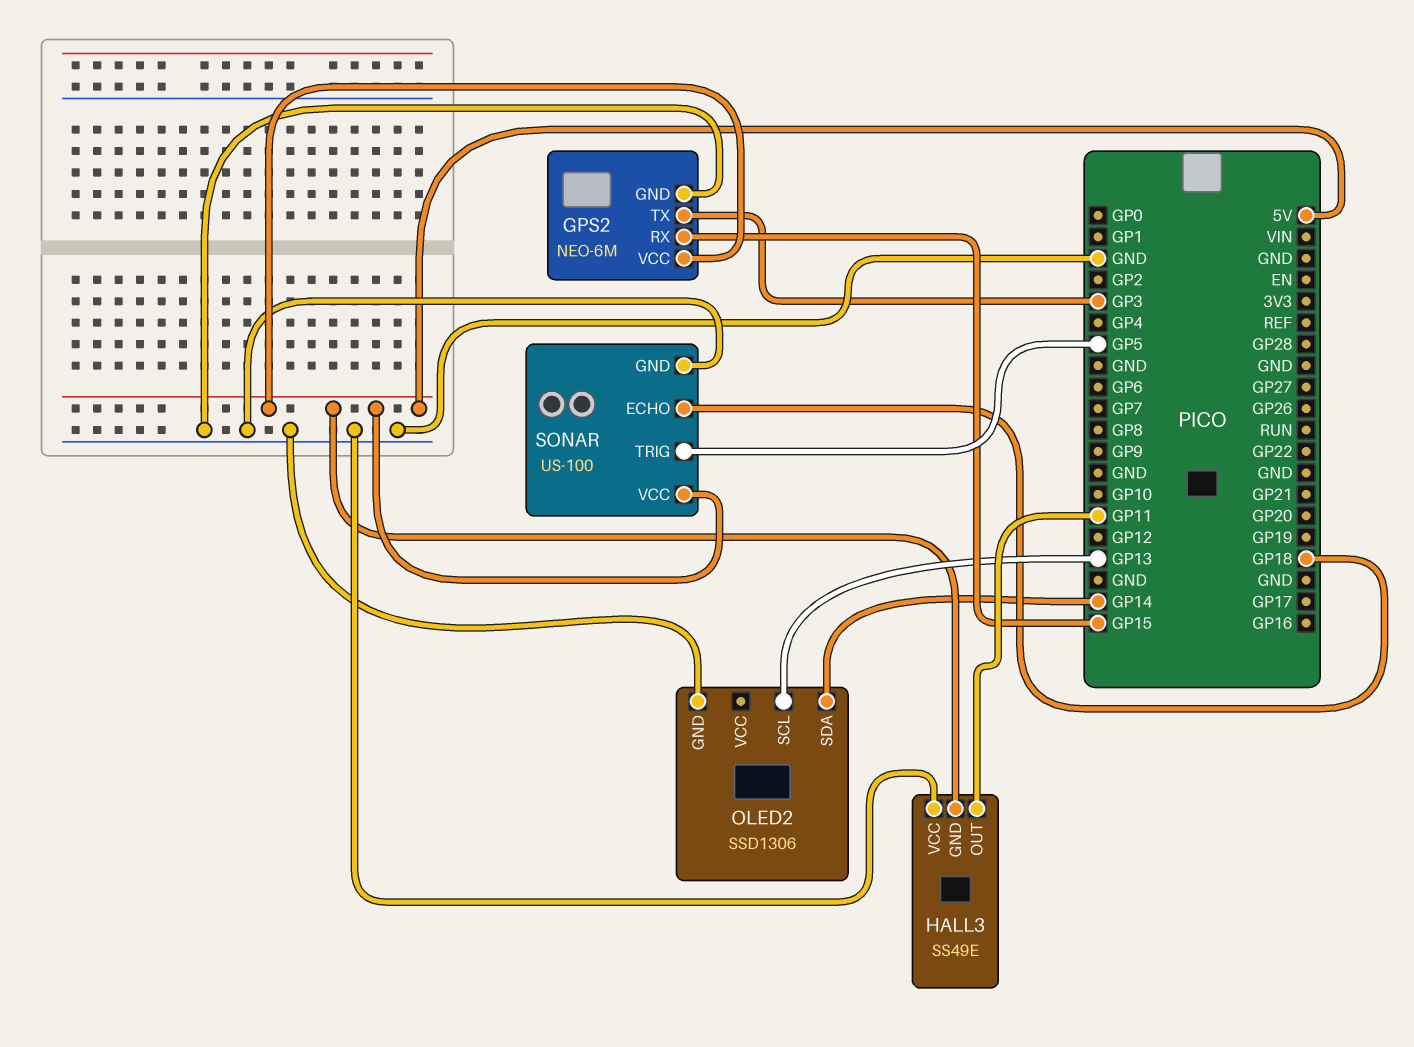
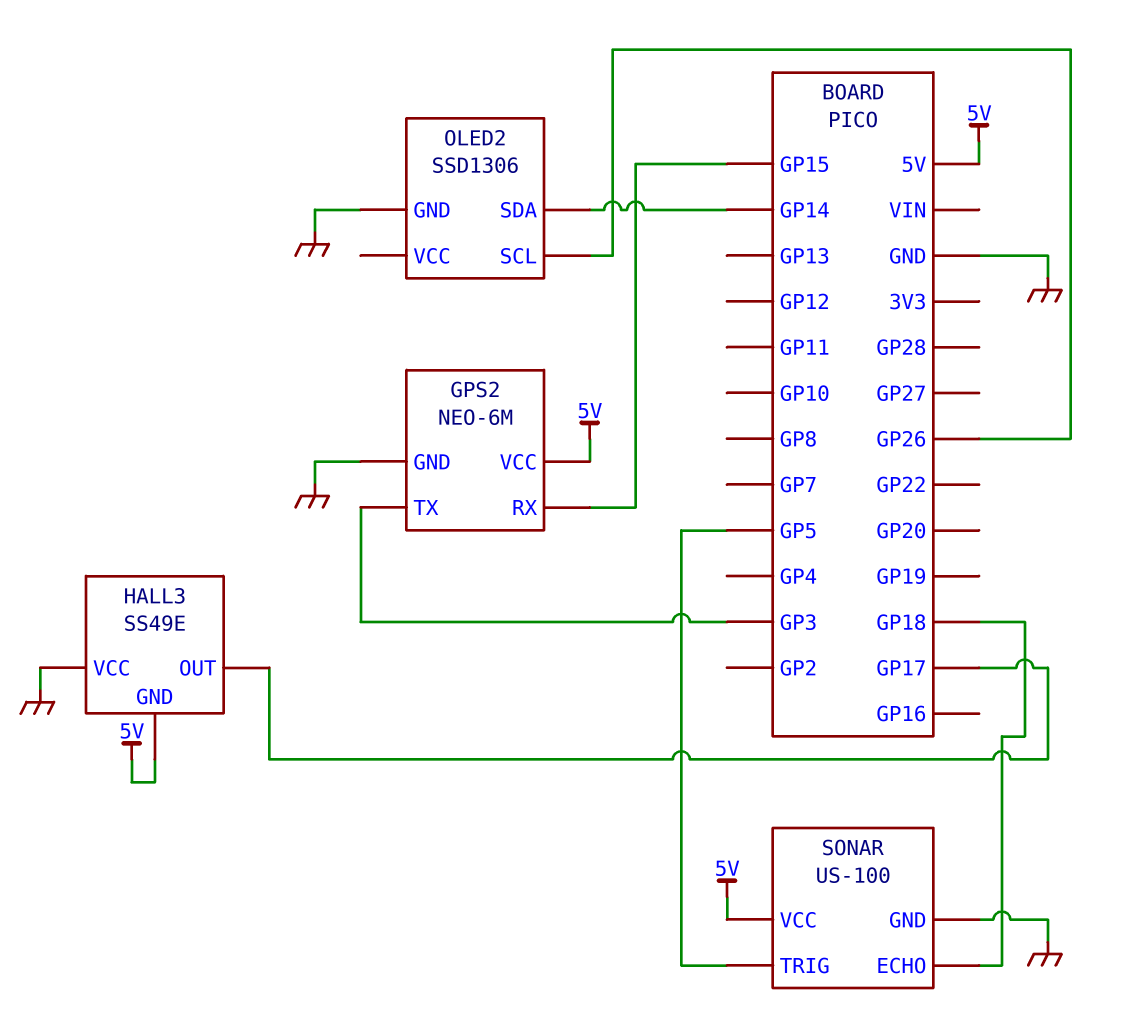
HALL3 pin OUT: GP11 -> GP17
OLED2 pin SCL: GP13 -> GP26

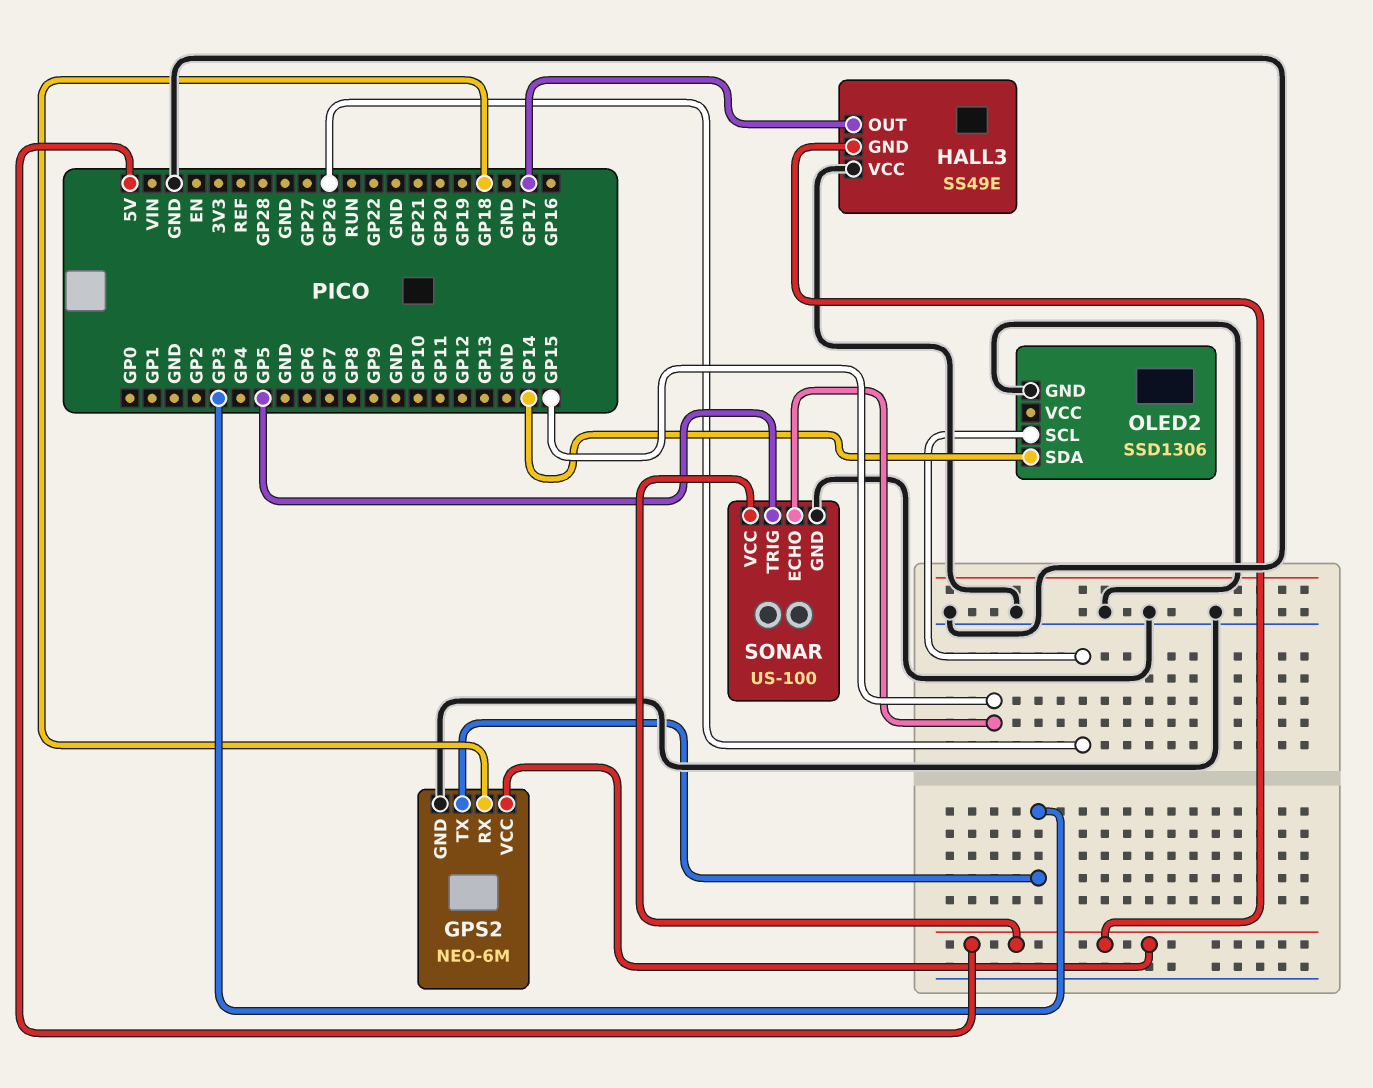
GPS2 pin RX: GP15 -> GP18
SONAR pin ECHO: GP18 -> GP15

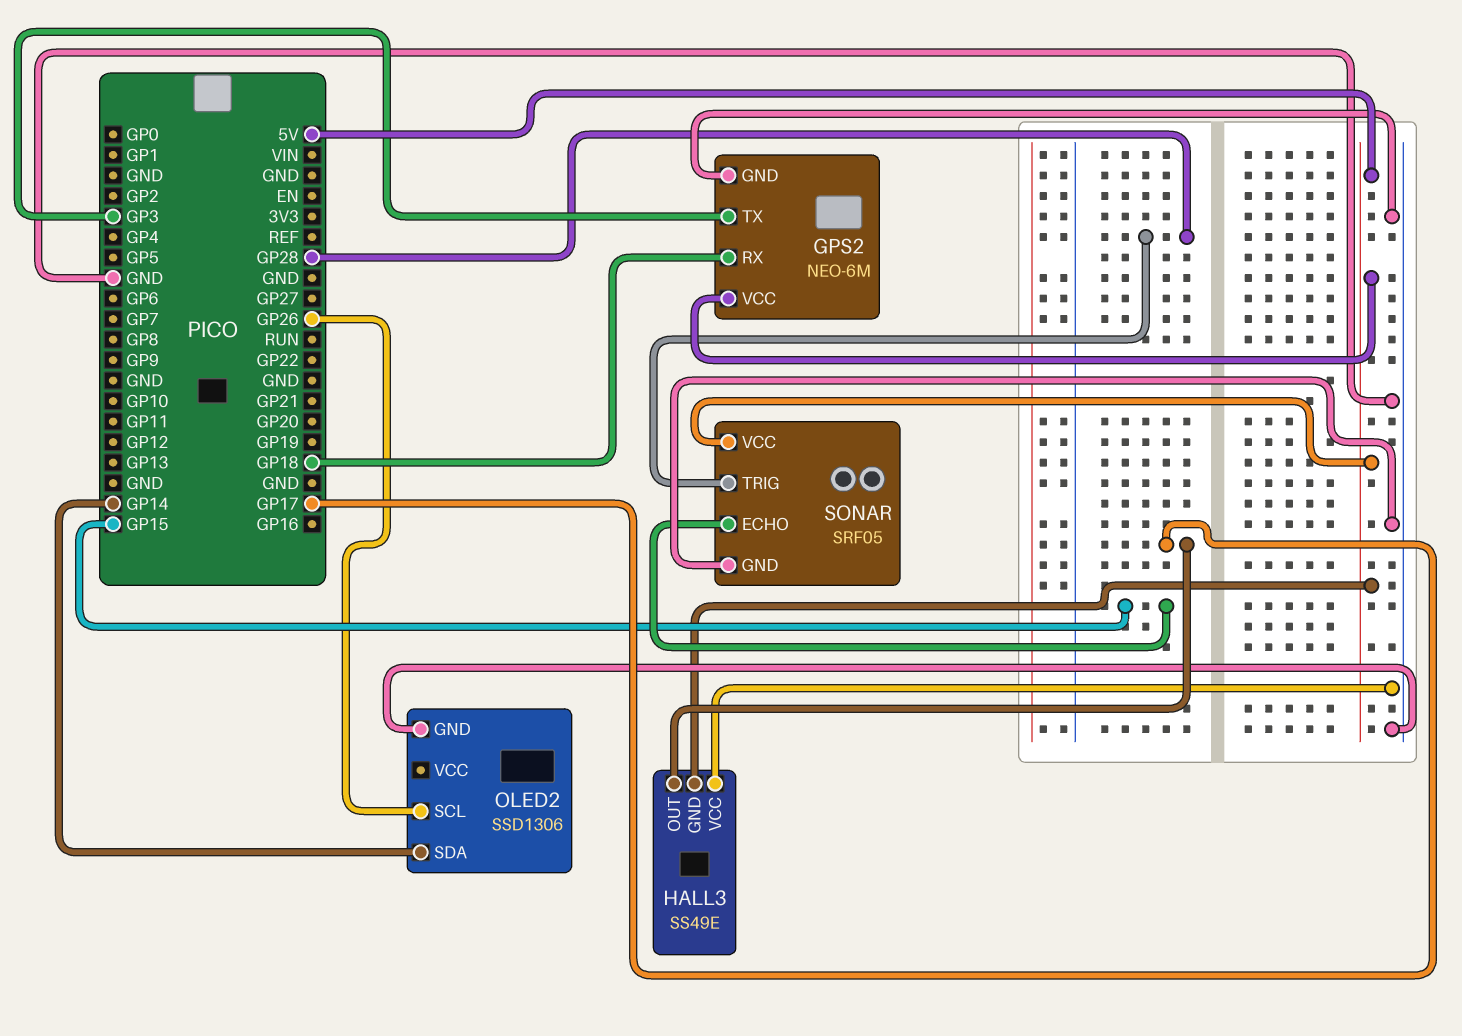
SONAR: US-100 -> SRF05
SONAR pin TRIG: GP5 -> GP28

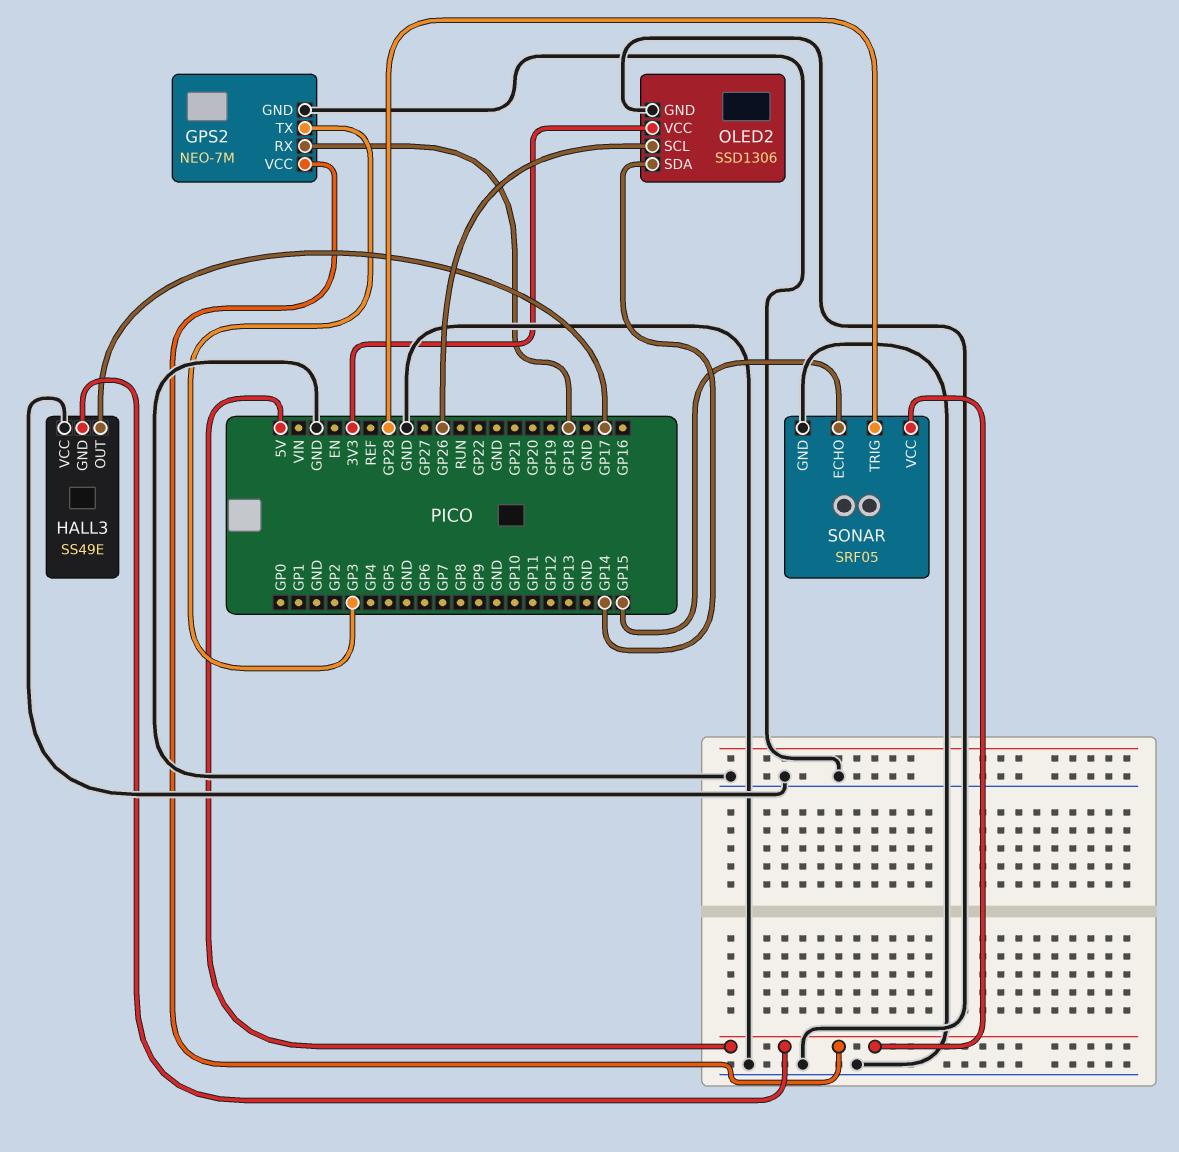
GPS2: NEO-6M -> NEO-7M
OLED2 pin VCC: none -> 3V3

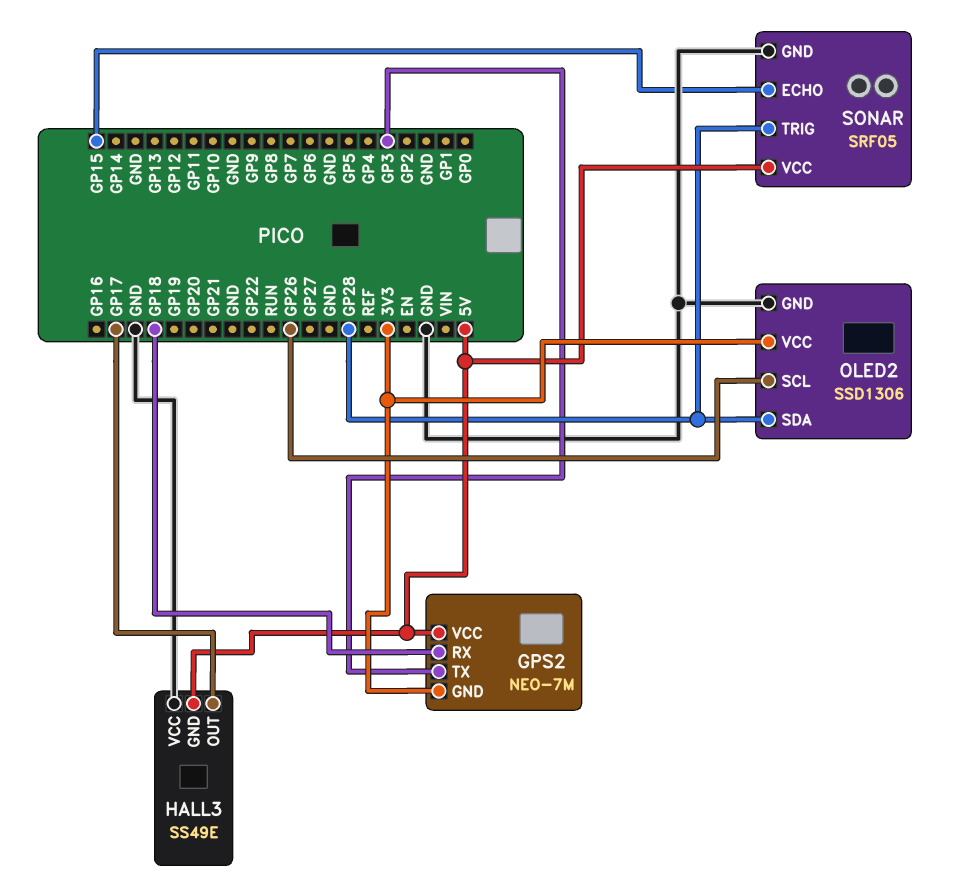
GPS2 pin GND: GND -> 3V3
OLED2 pin SDA: GP14 -> GP28

